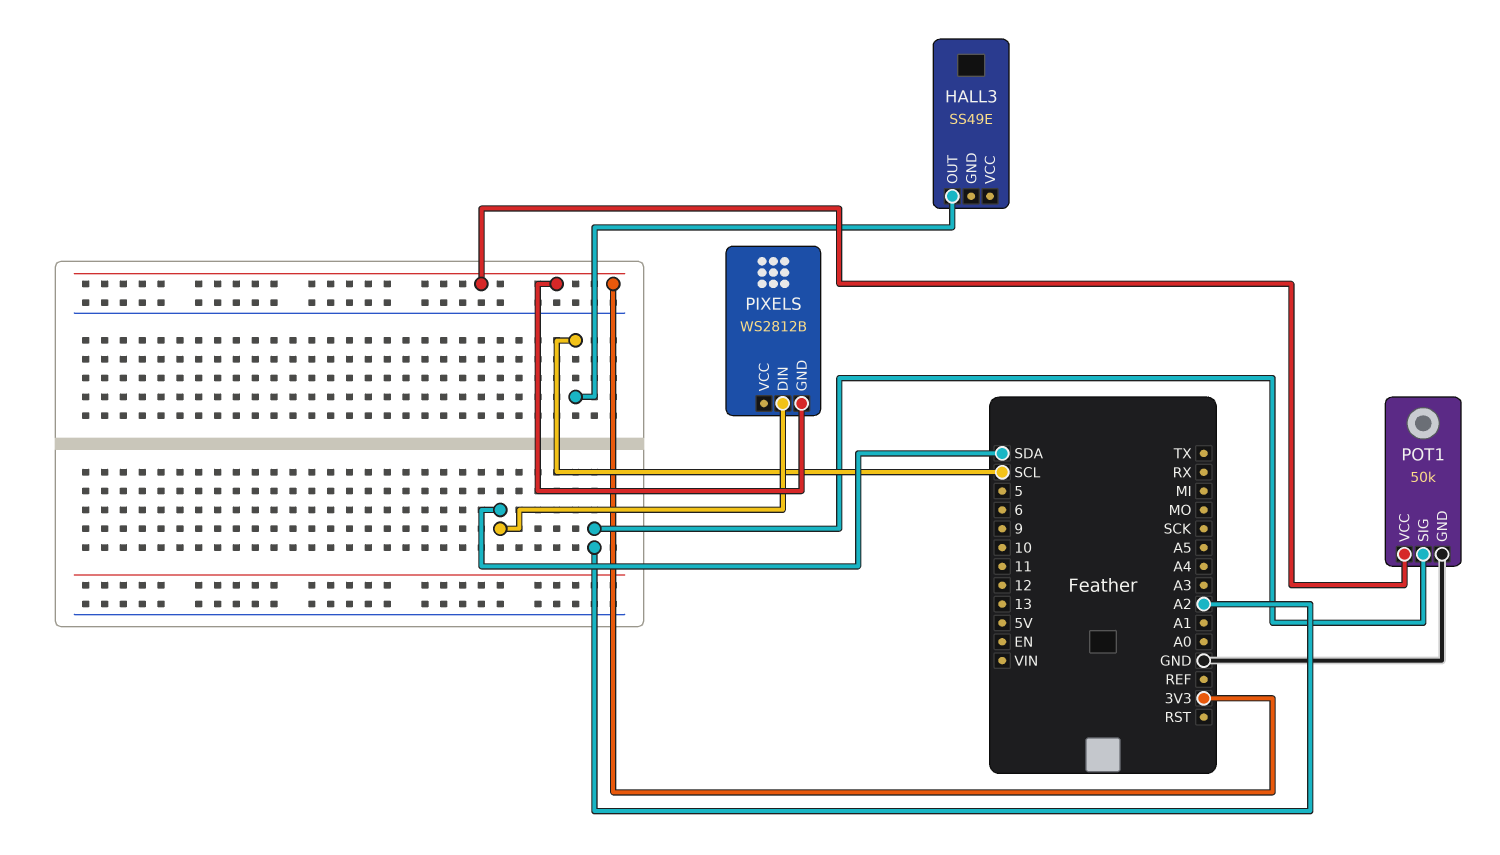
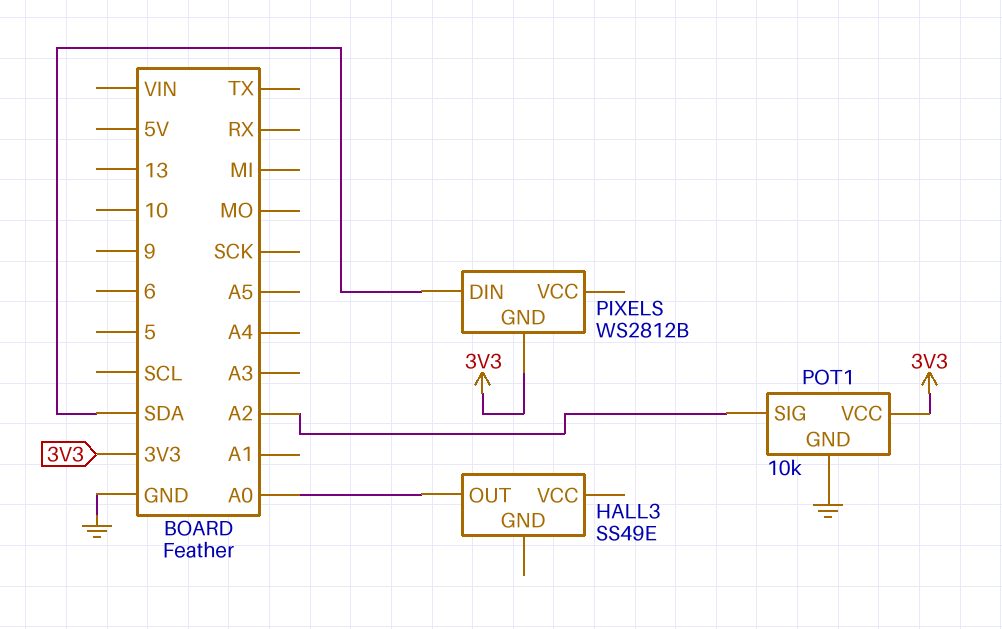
HALL3 pin OUT: SCL -> A0
POT1: 50k -> 10k

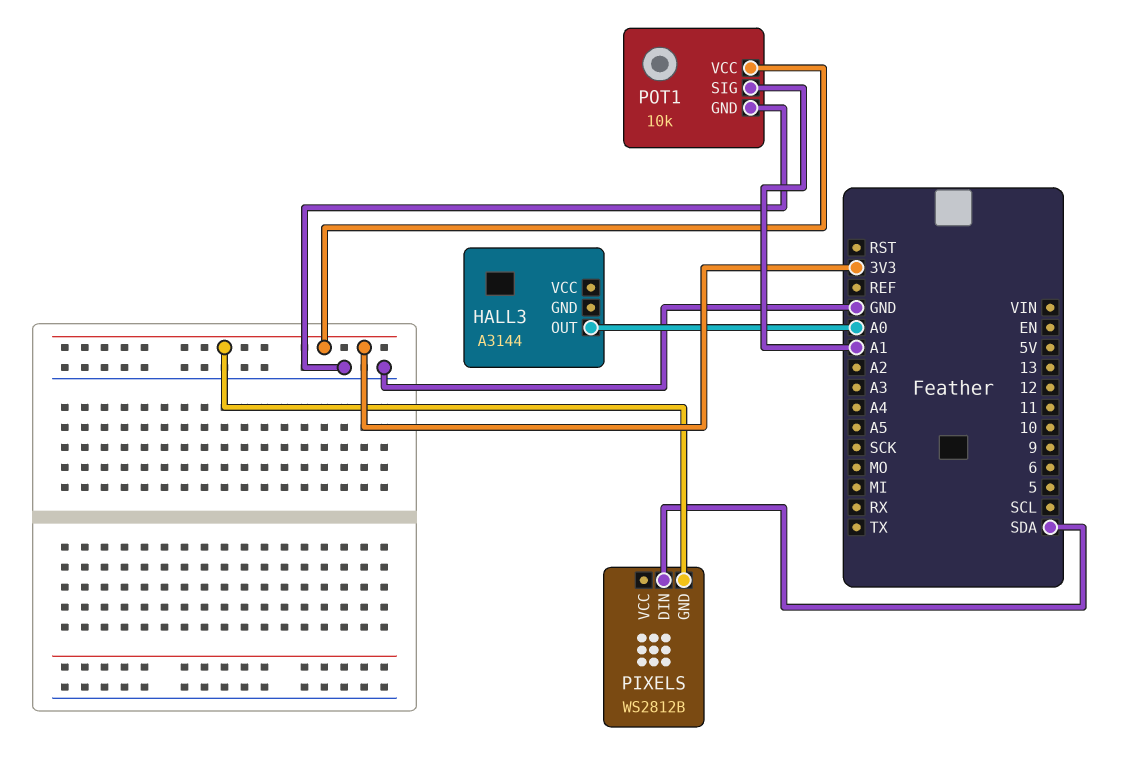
HALL3: SS49E -> A3144
POT1 pin SIG: A2 -> A1

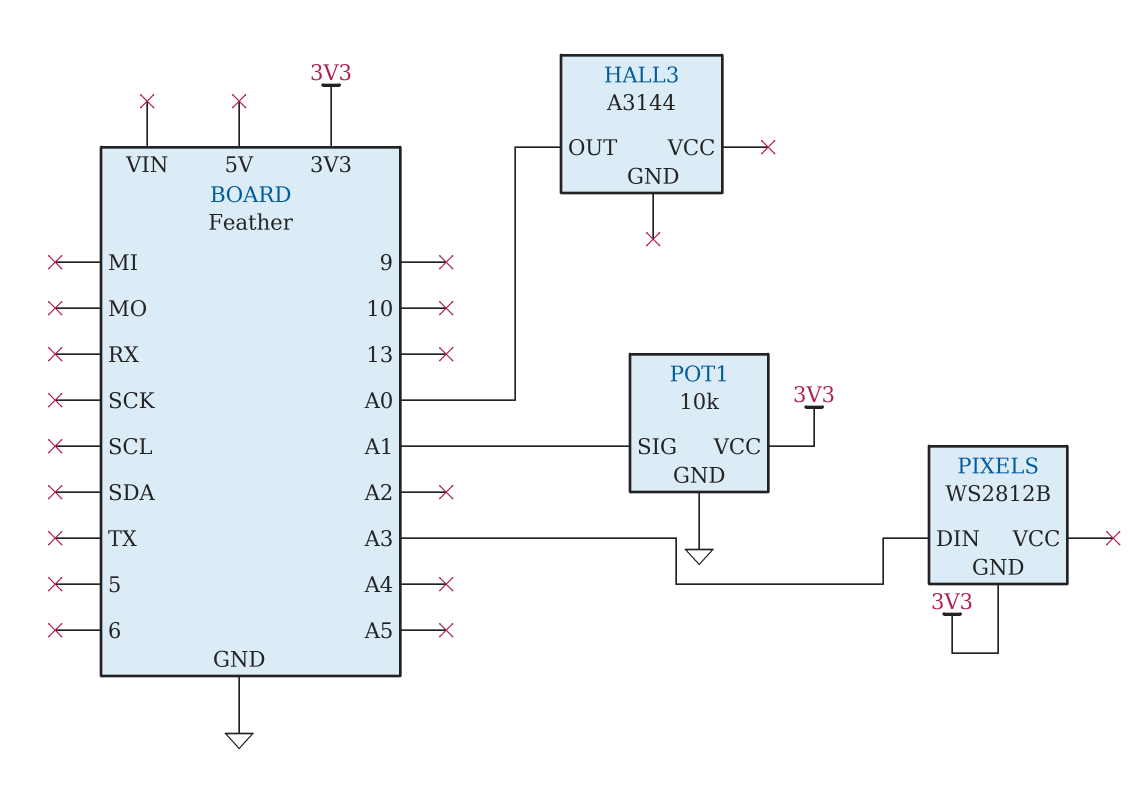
PIXELS pin DIN: SDA -> A3

